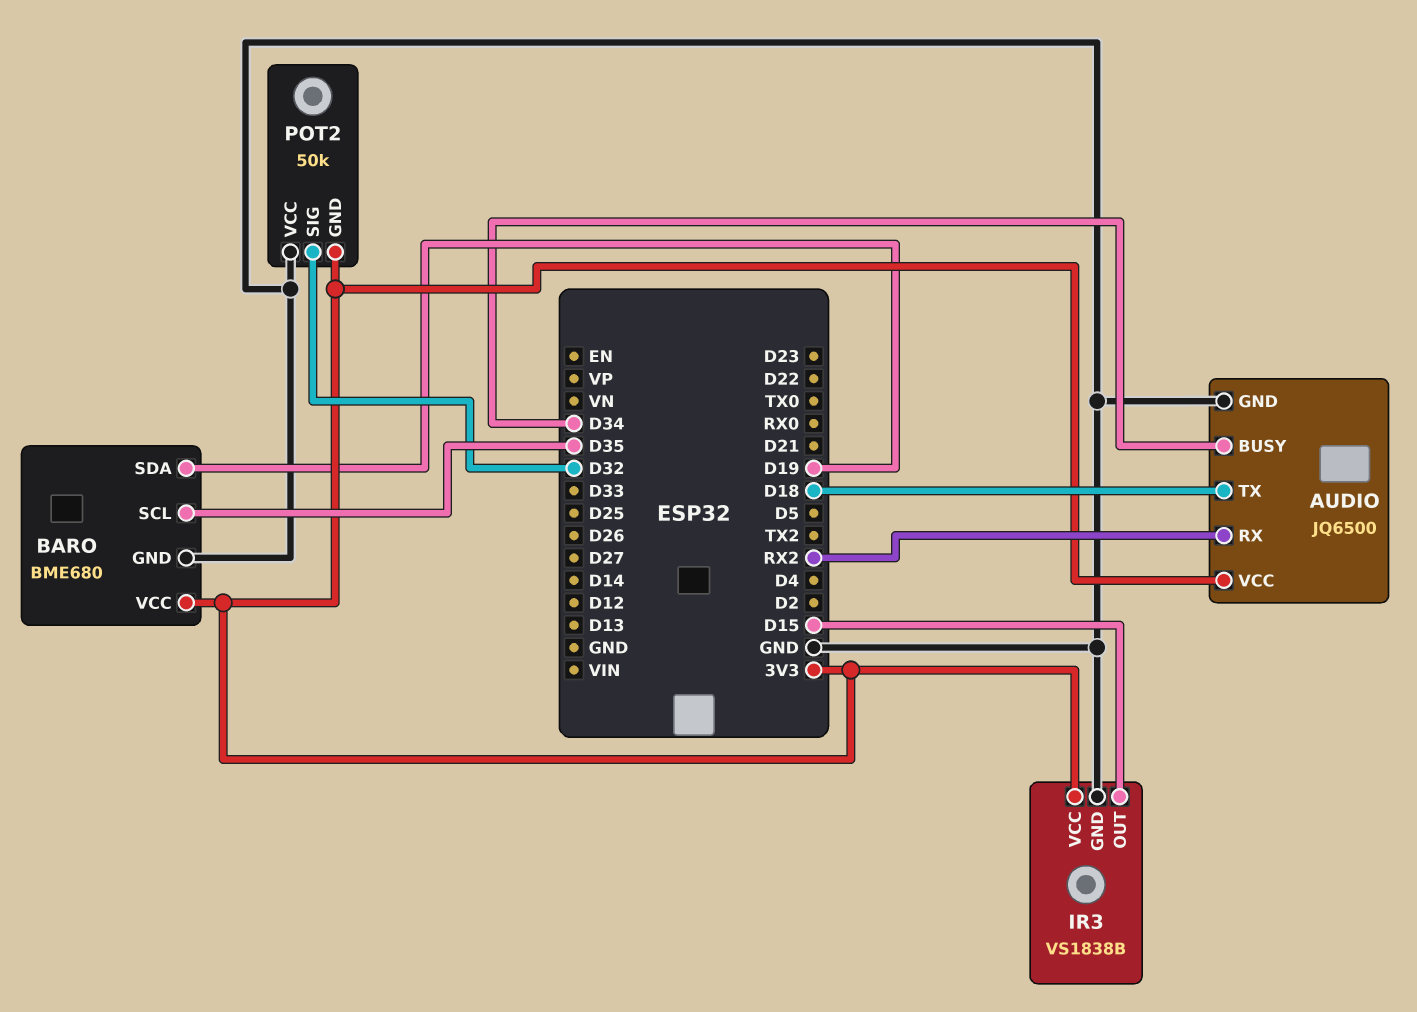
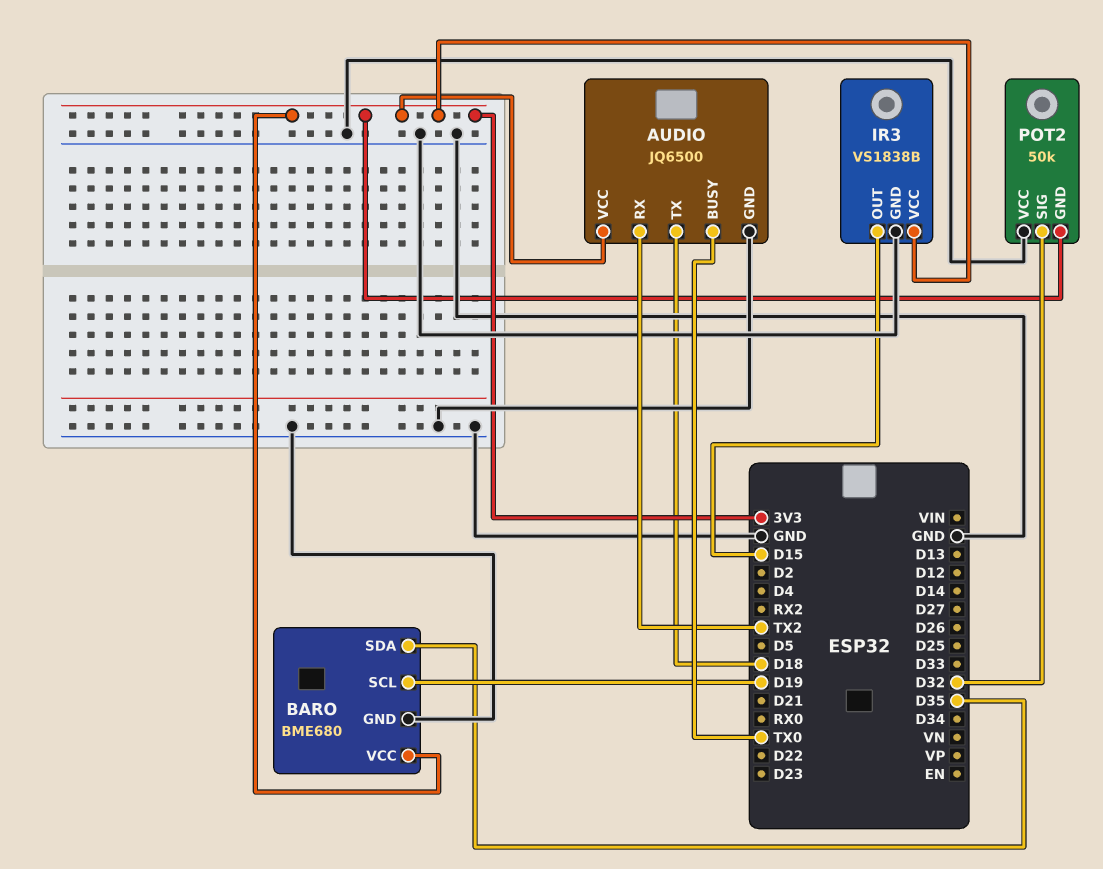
AUDIO pin BUSY: D34 -> TX0
AUDIO pin RX: RX2 -> TX2
BARO pin SCL: D35 -> D19
BARO pin SDA: D19 -> D35

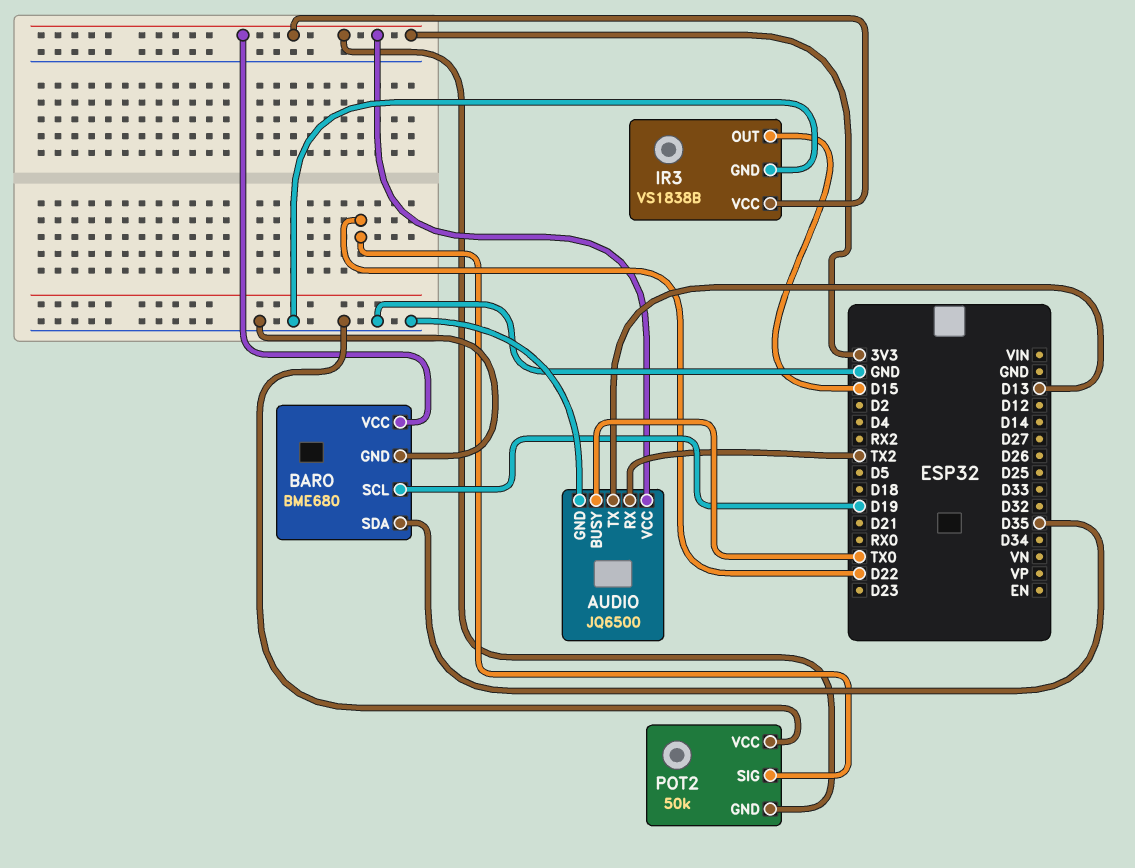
AUDIO pin TX: D18 -> D13
POT2 pin SIG: D32 -> D22

